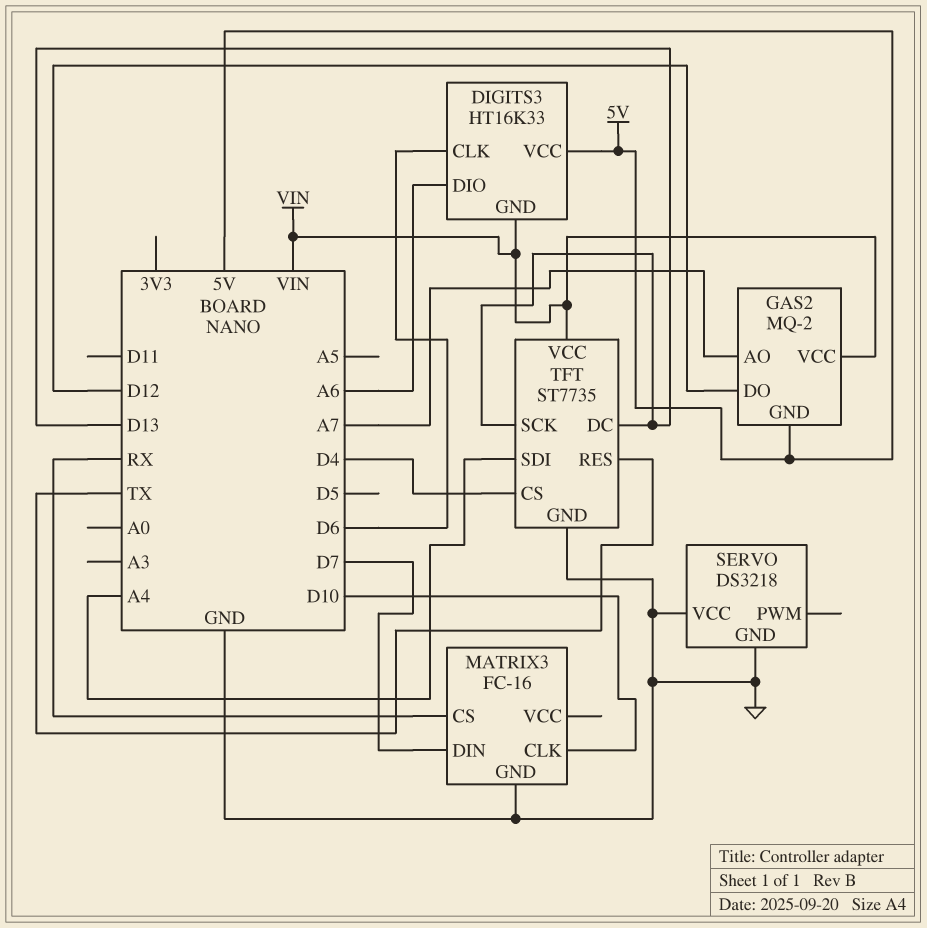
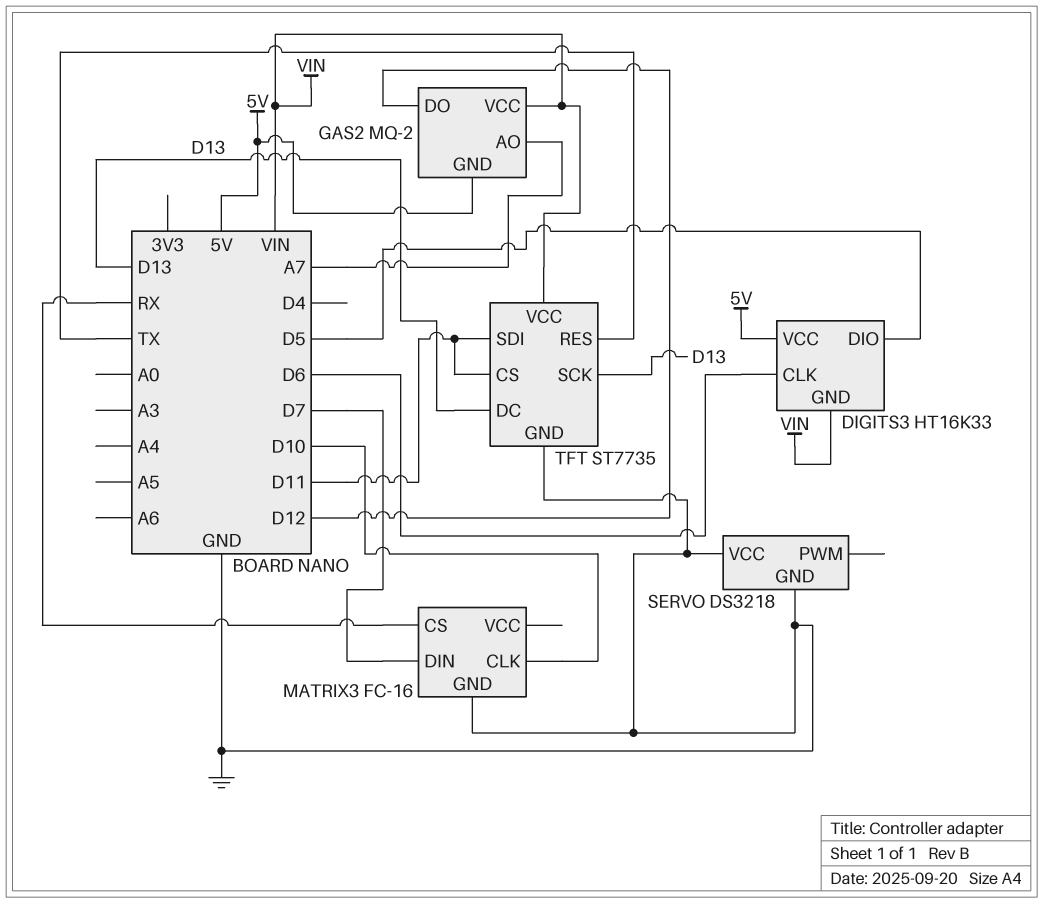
DIGITS3 pin DIO: A6 -> D5
TFT pin CS: D4 -> D11
TFT pin SDI: A4 -> D11

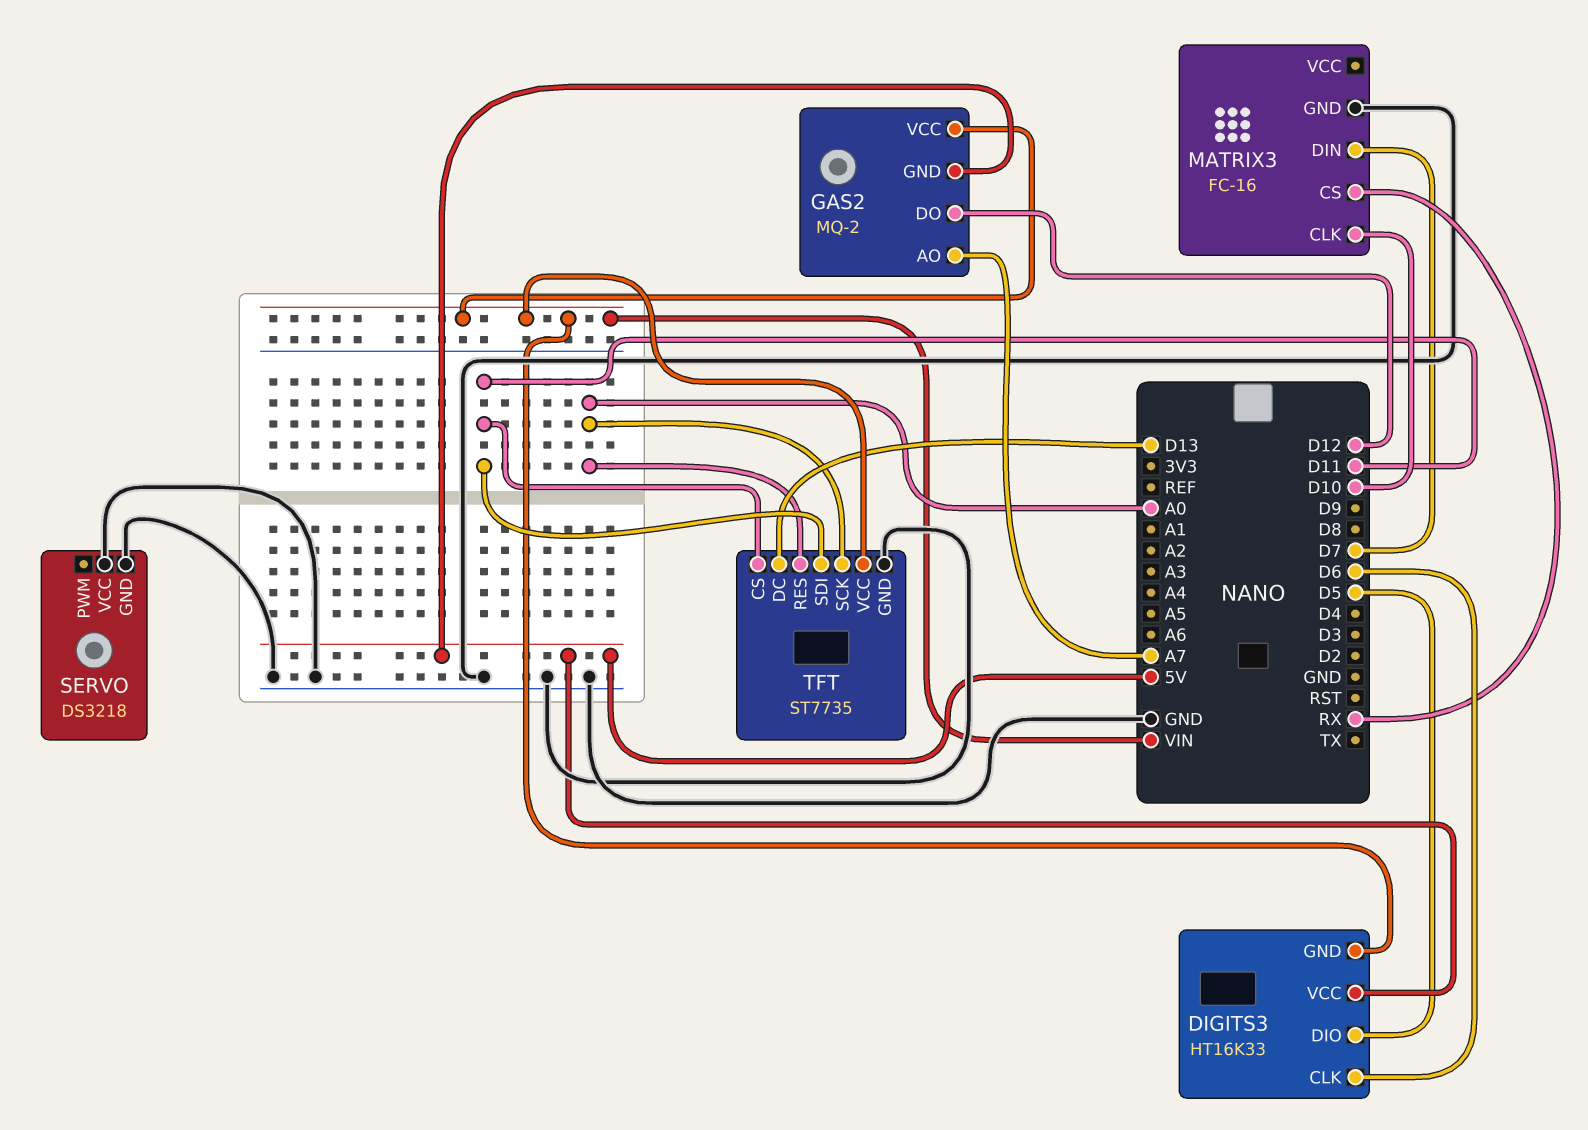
TFT pin RES: TX -> A0
TFT pin SCK: D13 -> A0

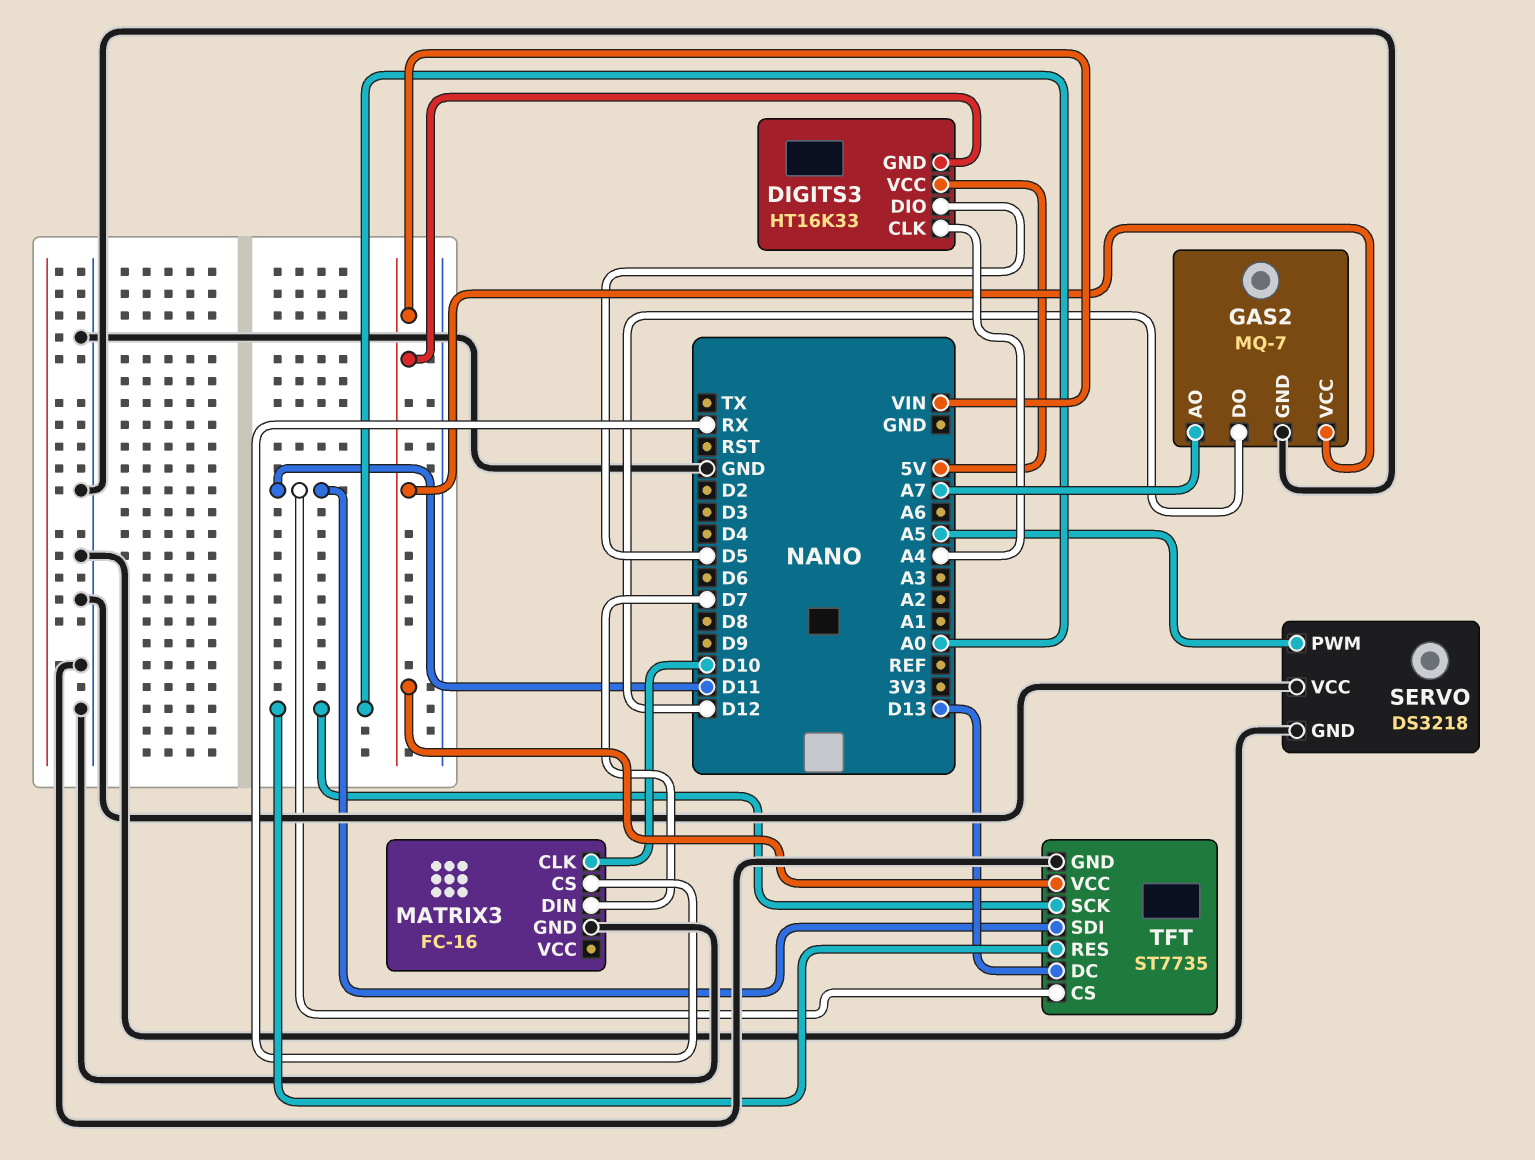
DIGITS3 pin CLK: D6 -> A4
GAS2: MQ-2 -> MQ-7
GAS2 pin GND: 5V -> GND
SERVO pin PWM: none -> A5

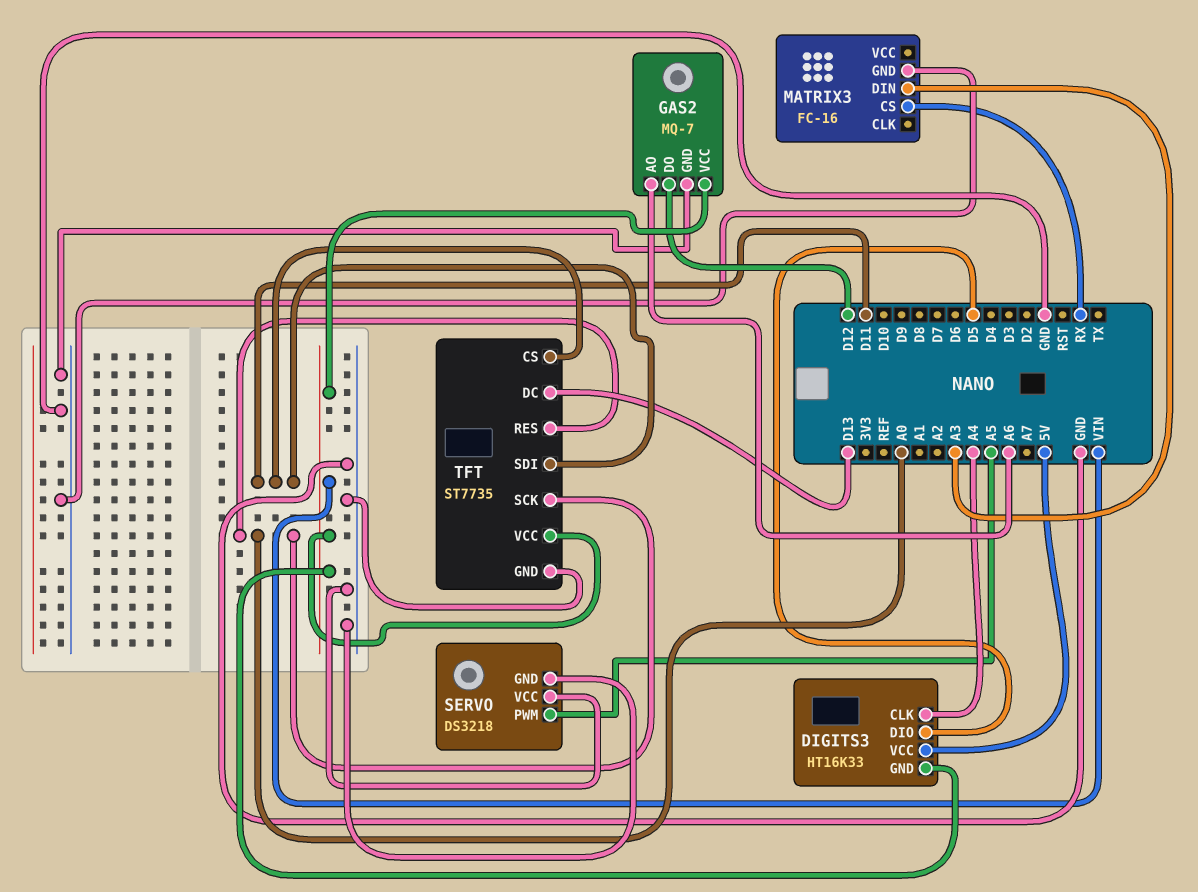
GAS2 pin AO: A7 -> A6
MATRIX3 pin CLK: D10 -> none
MATRIX3 pin DIN: D7 -> A3

